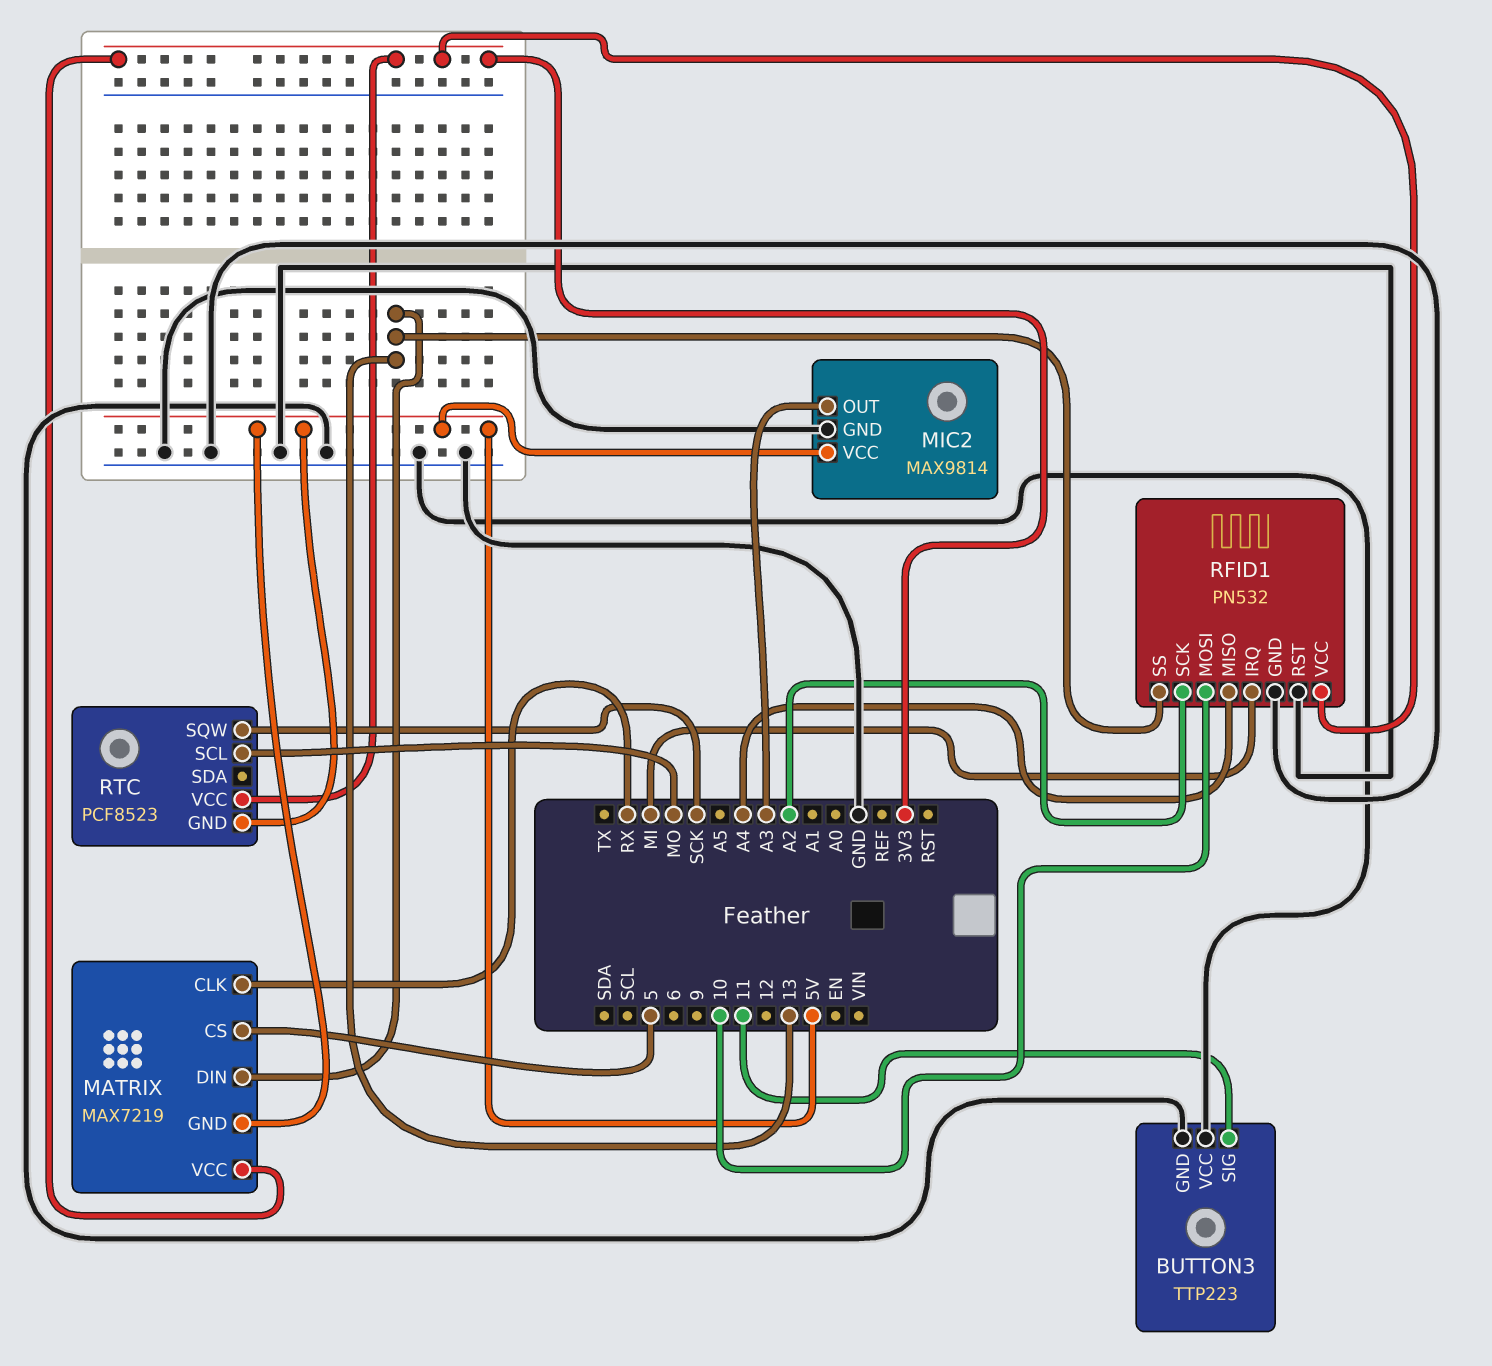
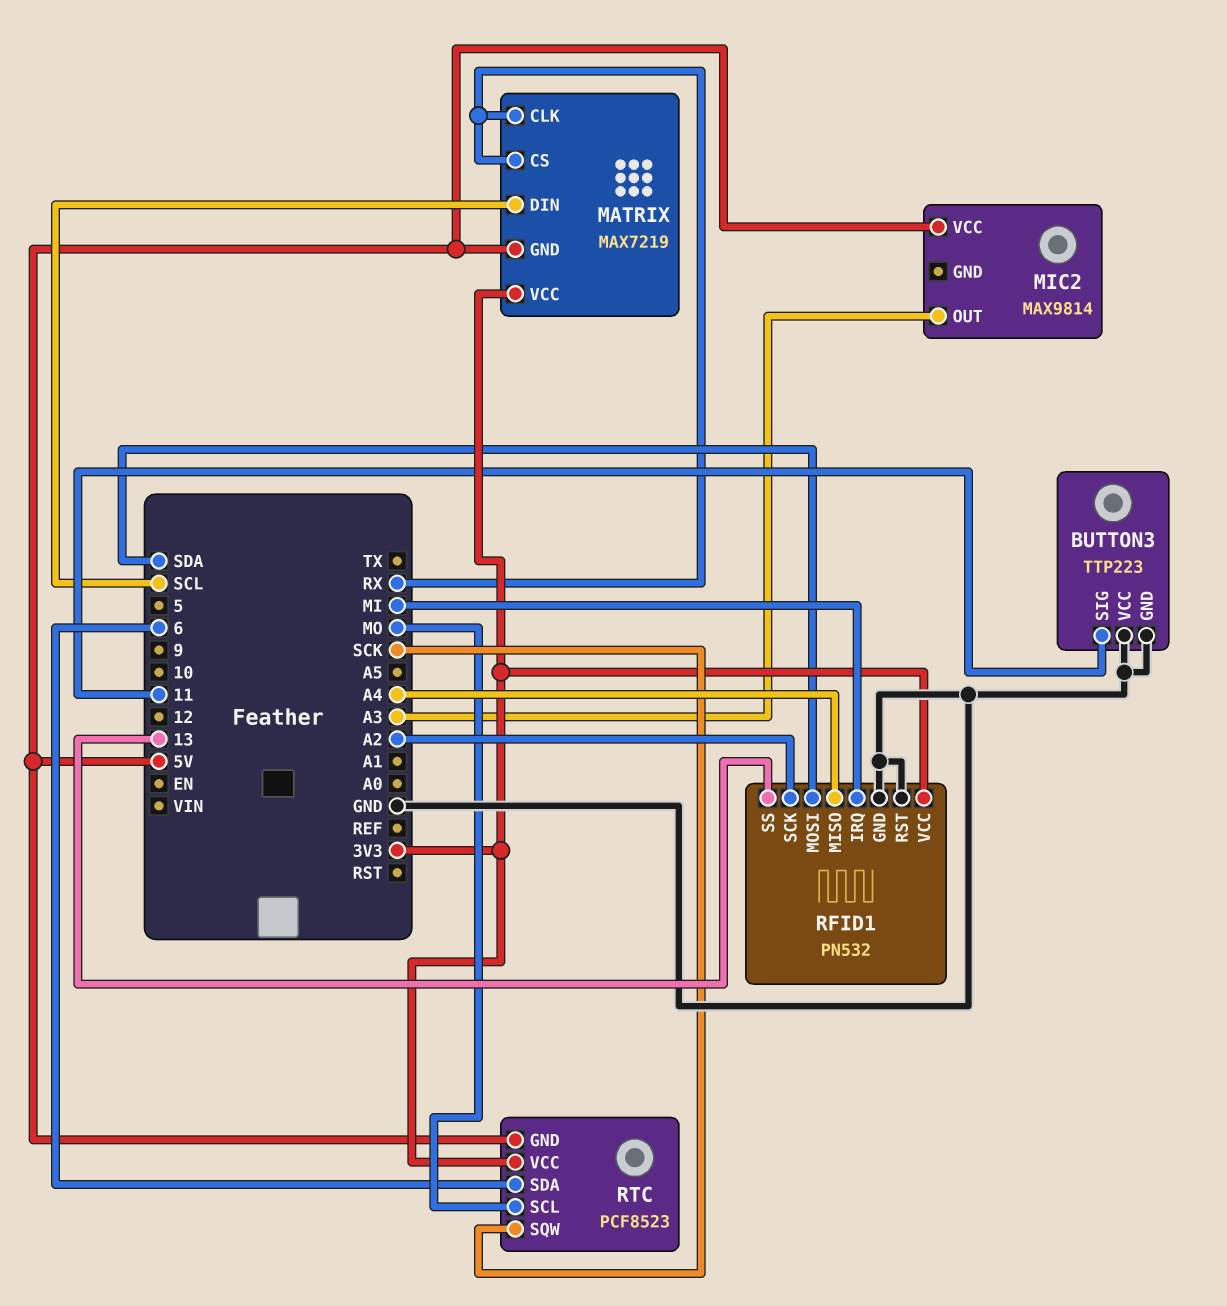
MATRIX pin CS: 5 -> RX
MATRIX pin DIN: 13 -> SCL
MIC2 pin GND: GND -> none
RFID1 pin MOSI: 10 -> SDA
RTC pin SDA: none -> 6

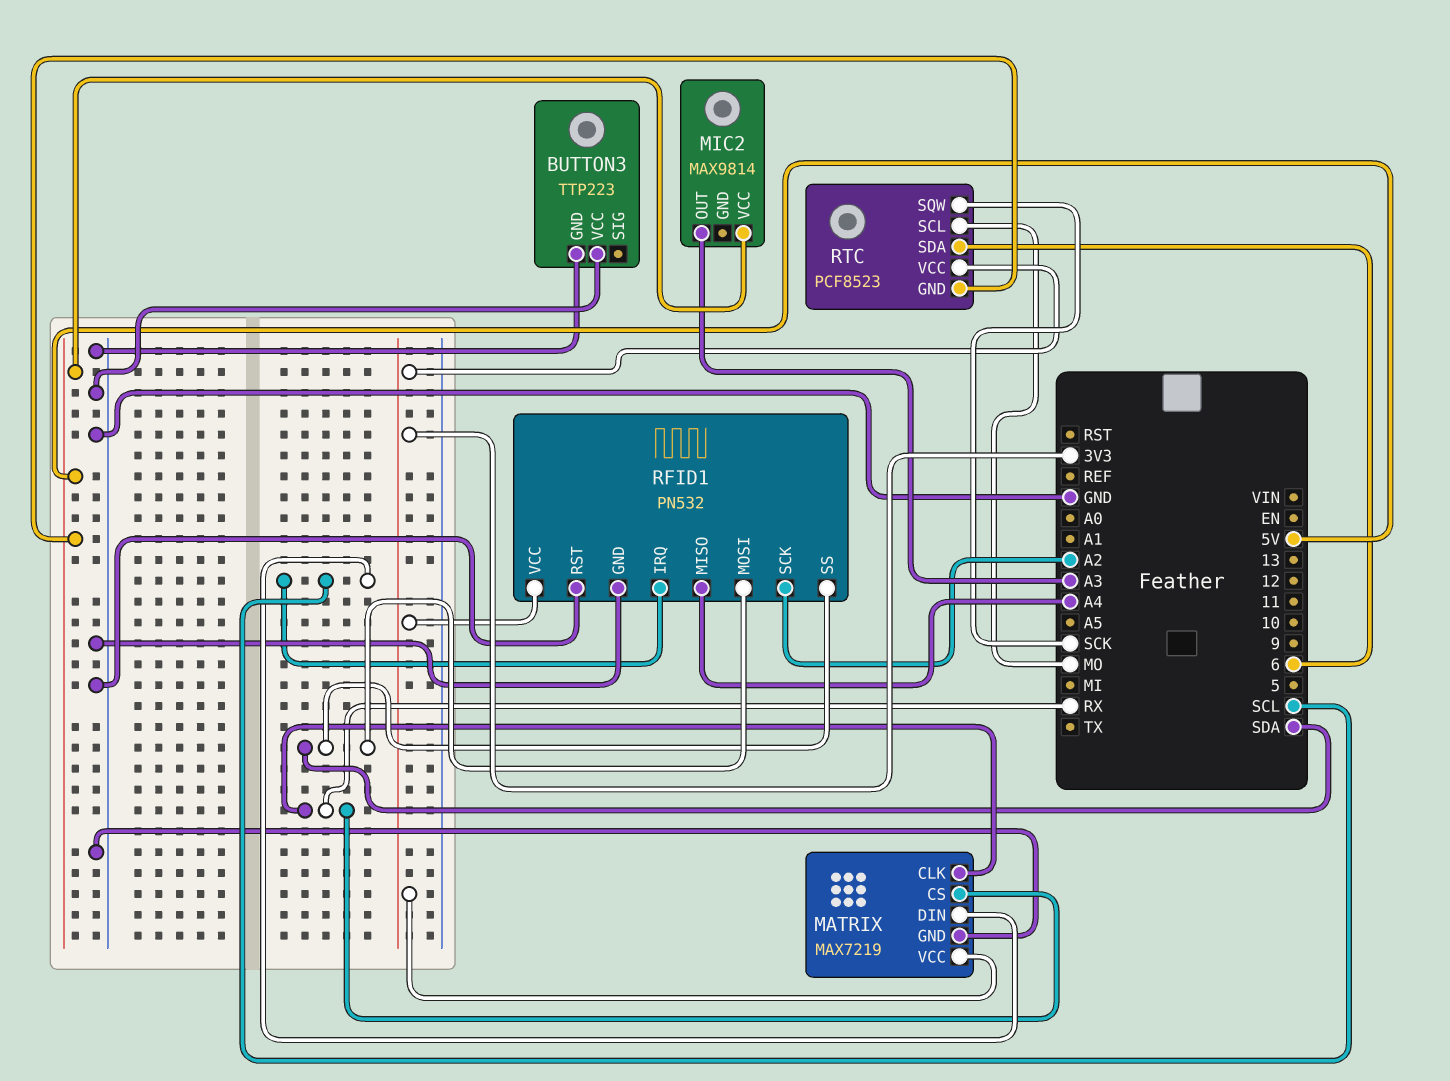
BUTTON3 pin SIG: 11 -> none
MATRIX pin GND: 5V -> GND
RFID1 pin IRQ: MI -> SCL
RFID1 pin SS: 13 -> SDA

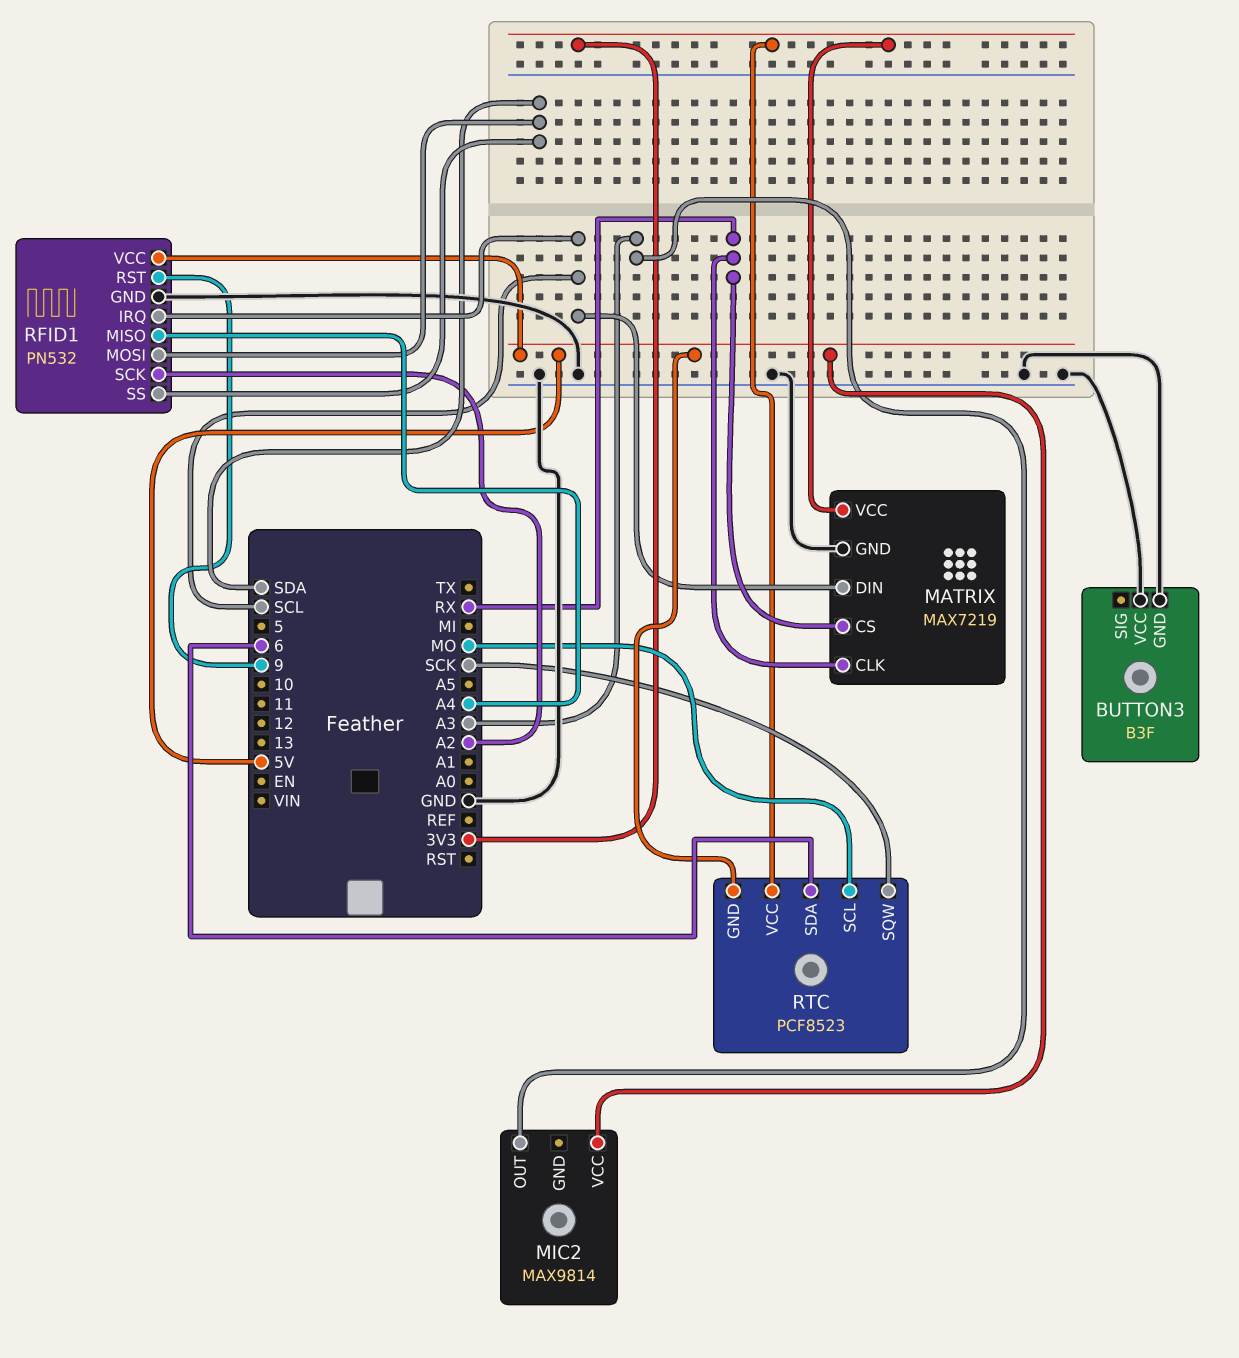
BUTTON3: TTP223 -> B3F
RFID1 pin RST: GND -> 9
RFID1 pin VCC: 3V3 -> 5V

